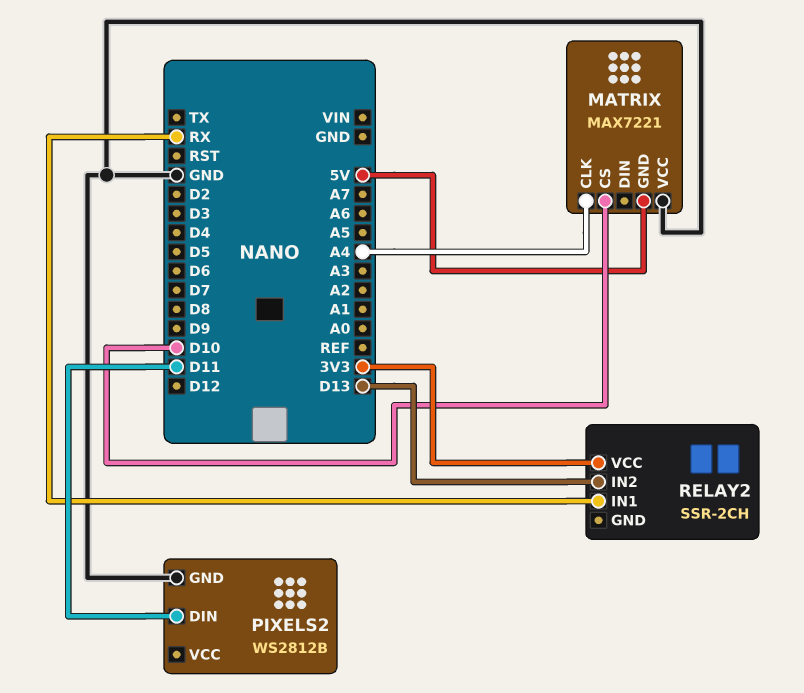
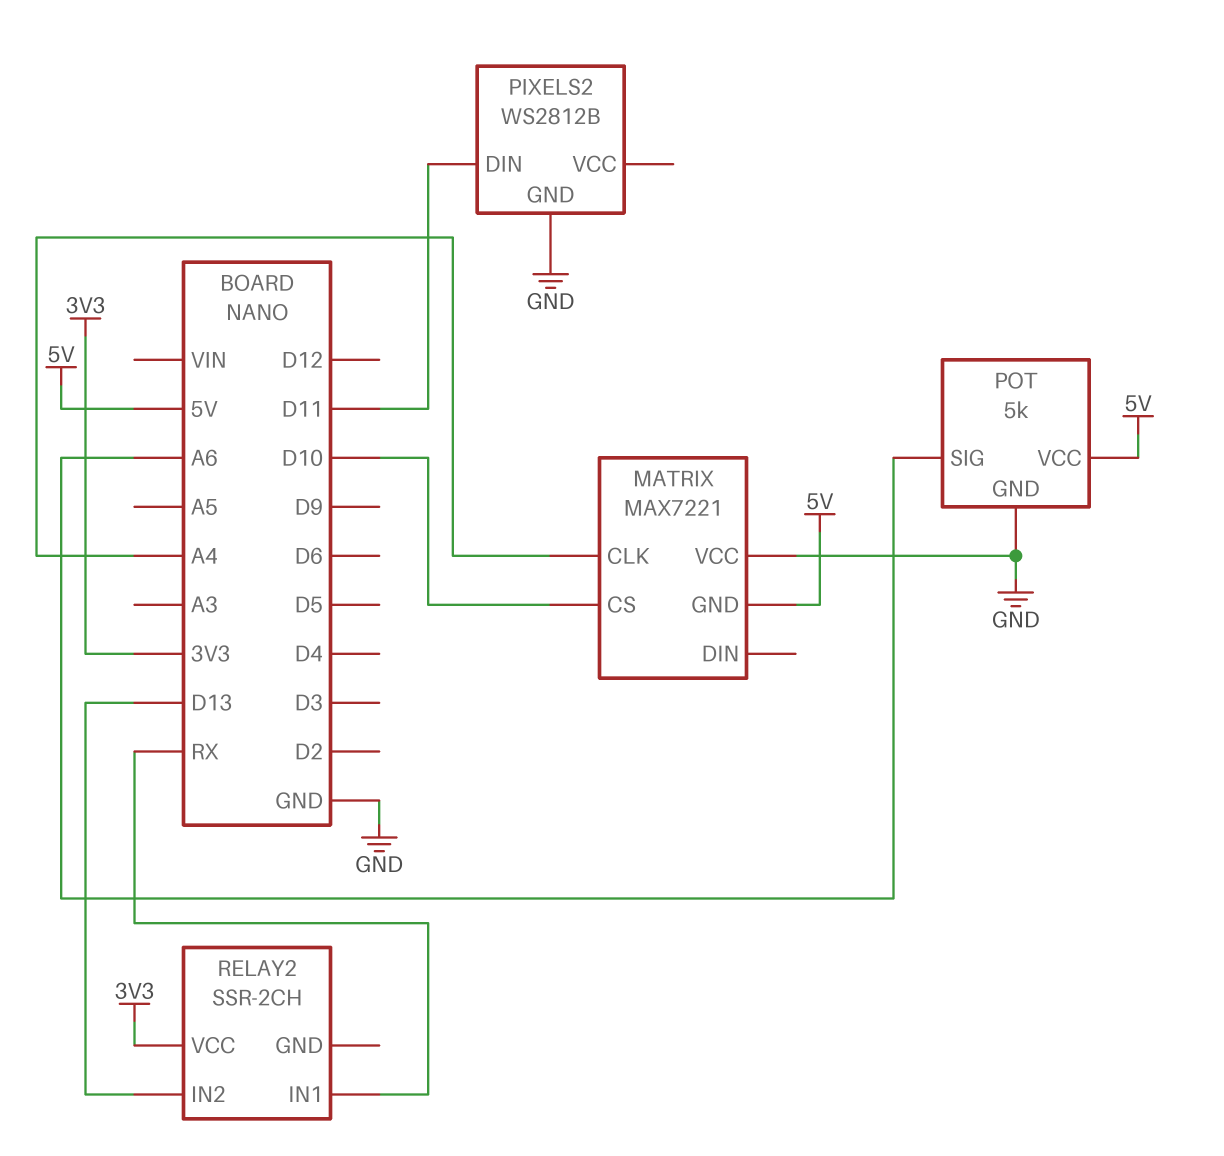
POT: none -> 5k
POT pin GND: none -> GND
POT pin SIG: none -> A6
POT pin VCC: none -> 5V

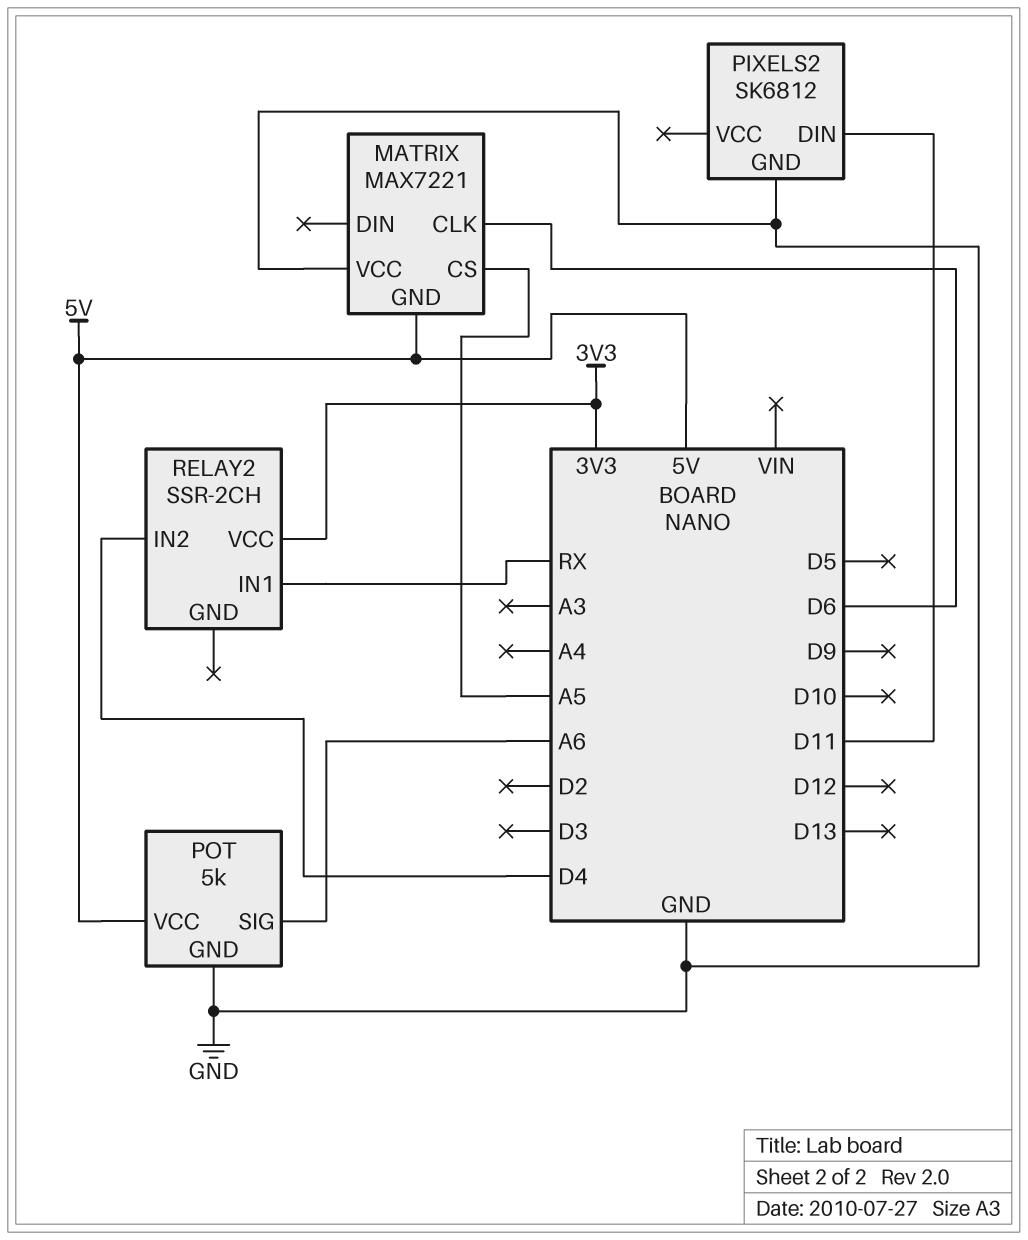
MATRIX pin CLK: A4 -> D6
MATRIX pin CS: D10 -> A5
PIXELS2: WS2812B -> SK6812
RELAY2 pin IN2: D13 -> D4

